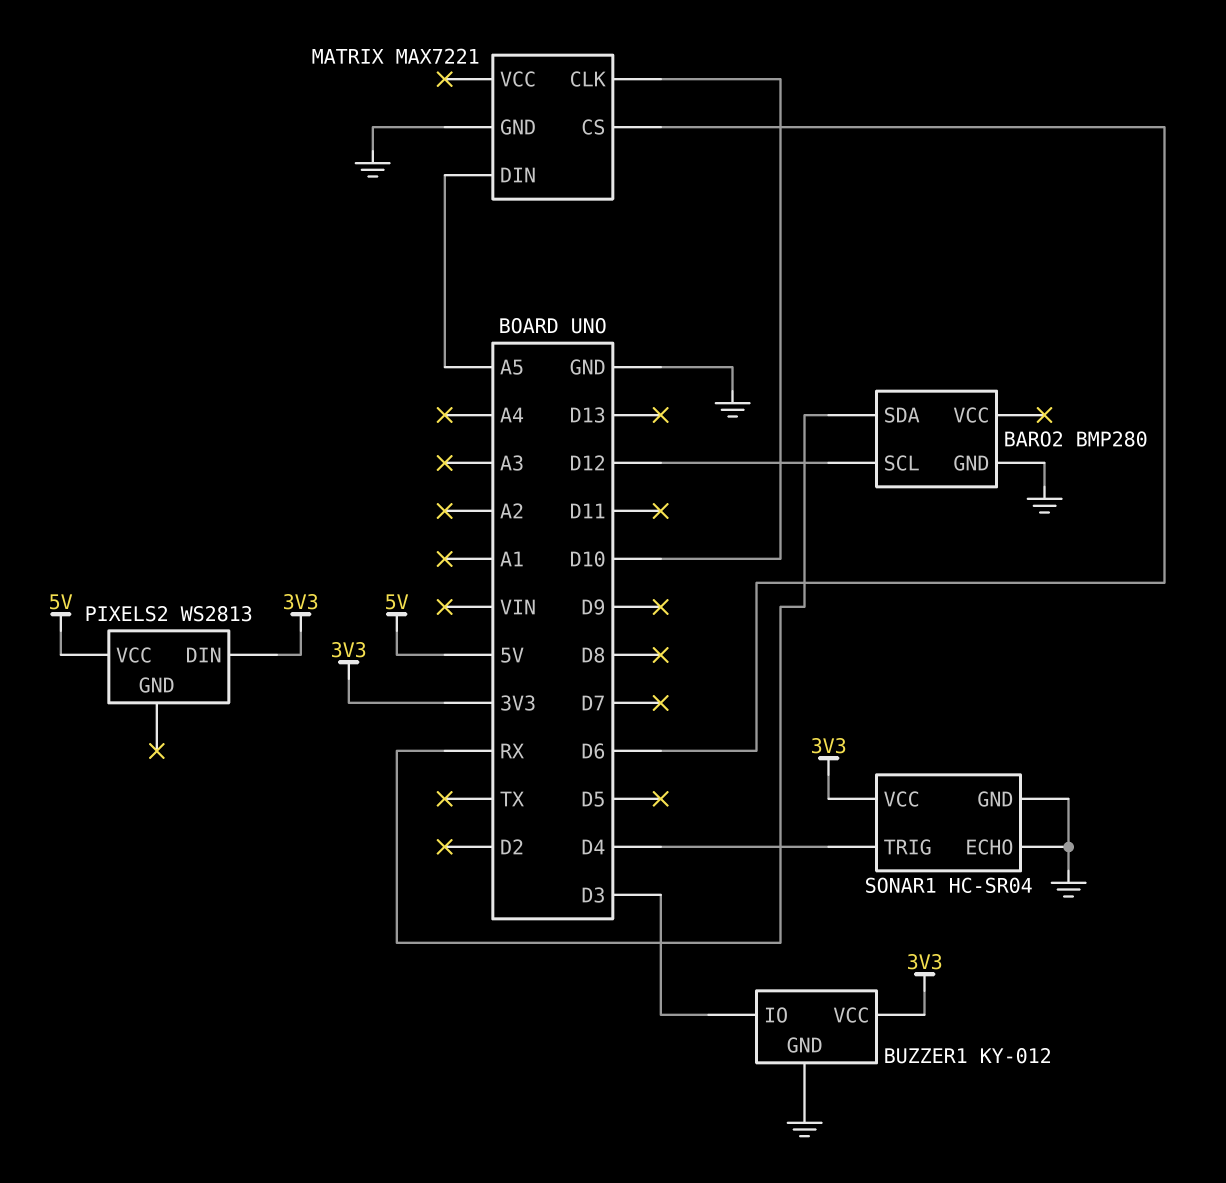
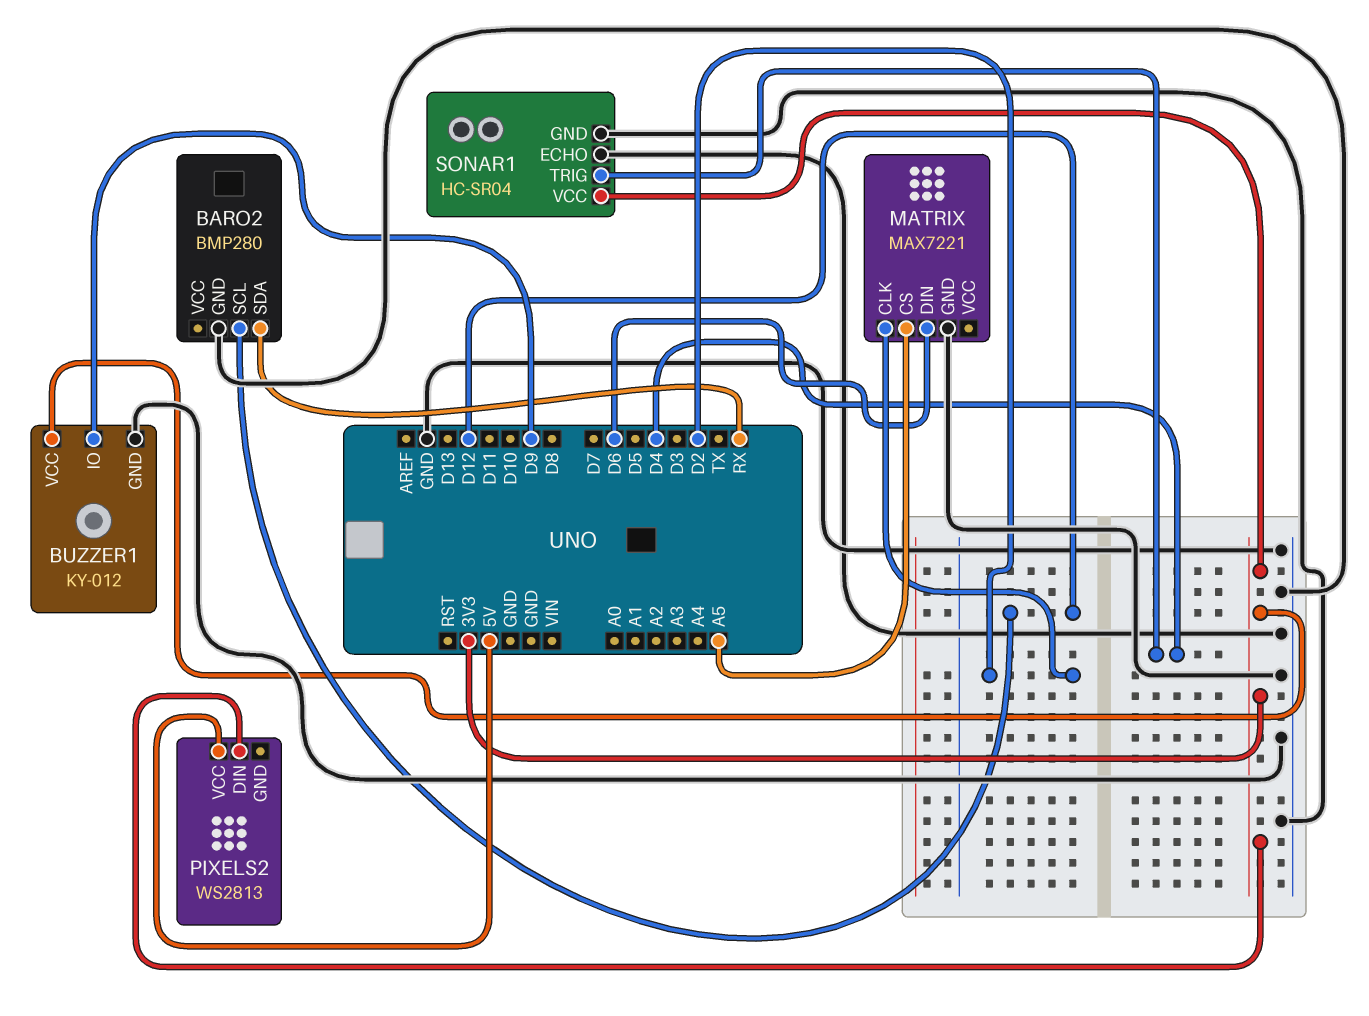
BUZZER1 pin IO: D3 -> D9
MATRIX pin CLK: D10 -> D2
MATRIX pin CS: D6 -> A5
MATRIX pin DIN: A5 -> D6

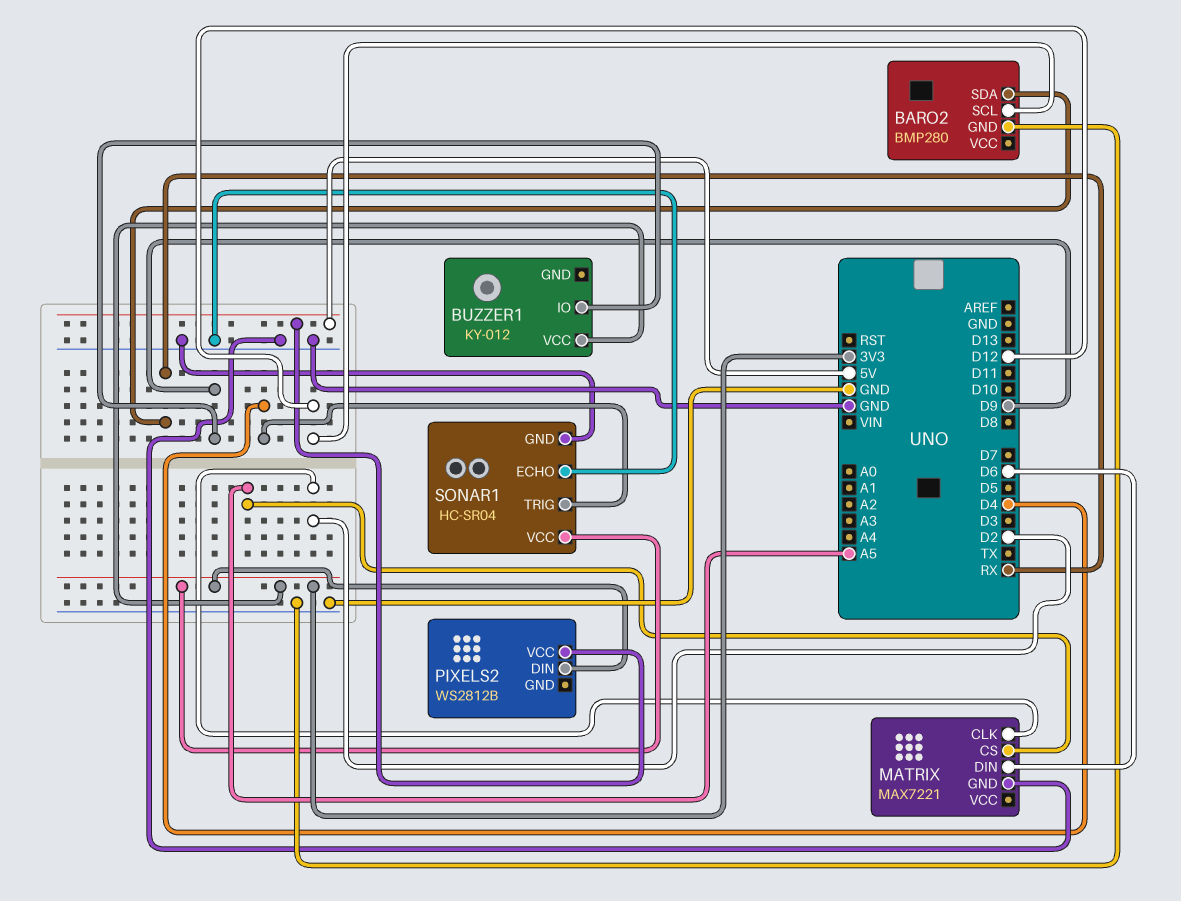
BUZZER1 pin GND: GND -> none
PIXELS2: WS2813 -> WS2812B

